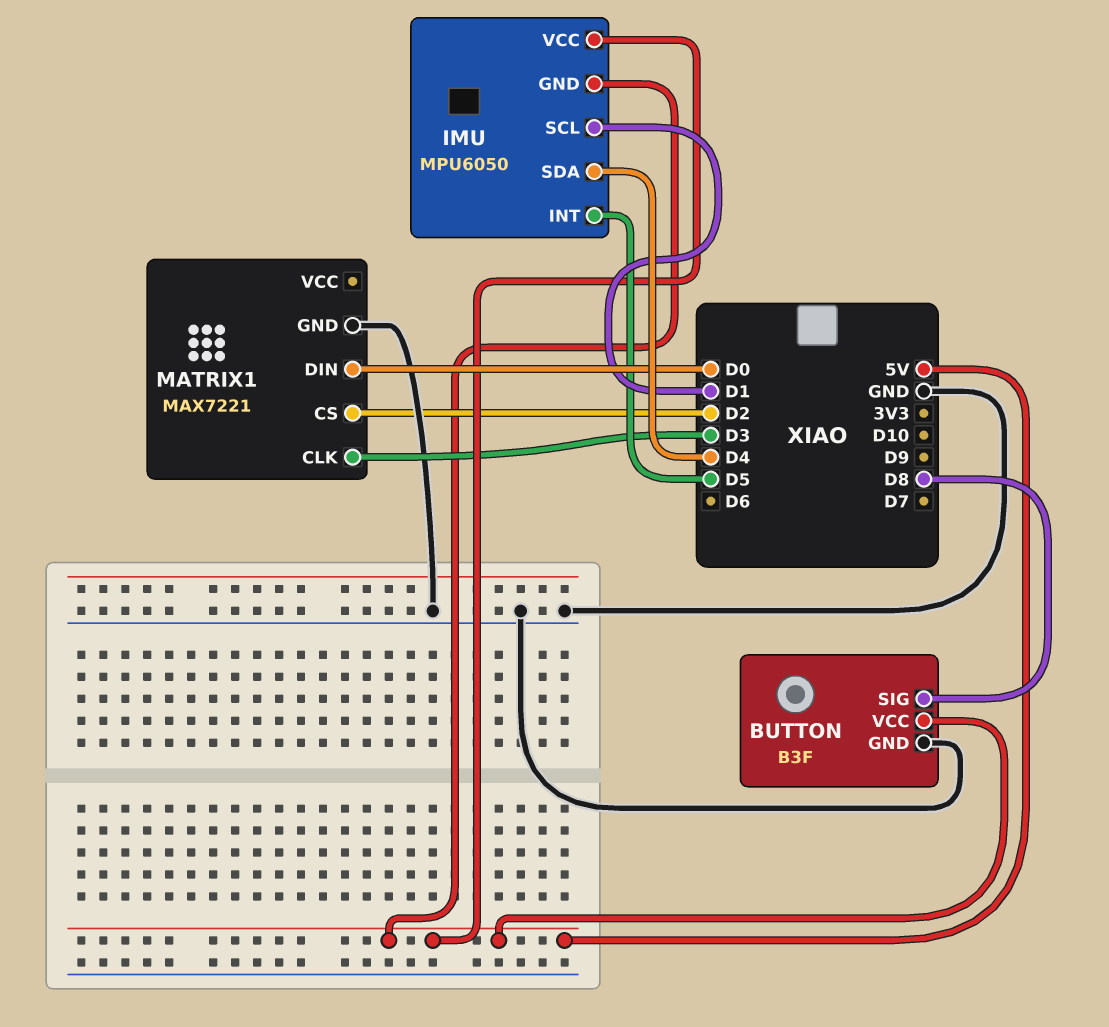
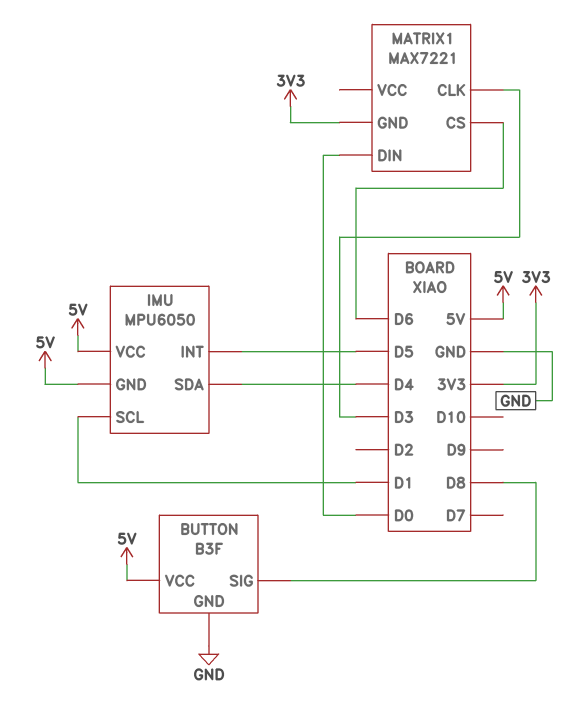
MATRIX1 pin CS: D2 -> D6
MATRIX1 pin GND: GND -> 3V3

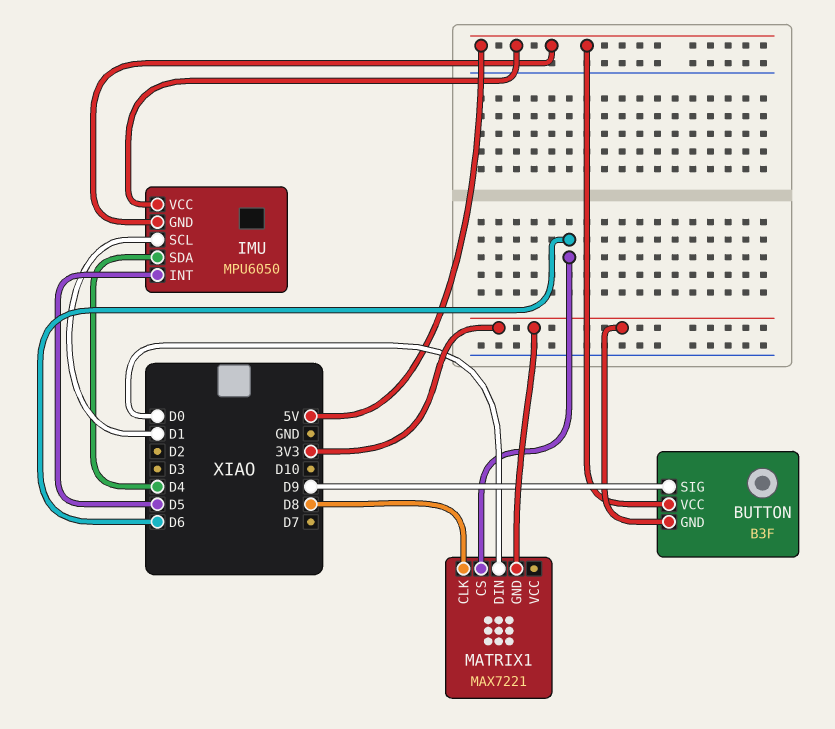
BUTTON pin GND: GND -> 3V3
BUTTON pin SIG: D8 -> D9
MATRIX1 pin CLK: D3 -> D8

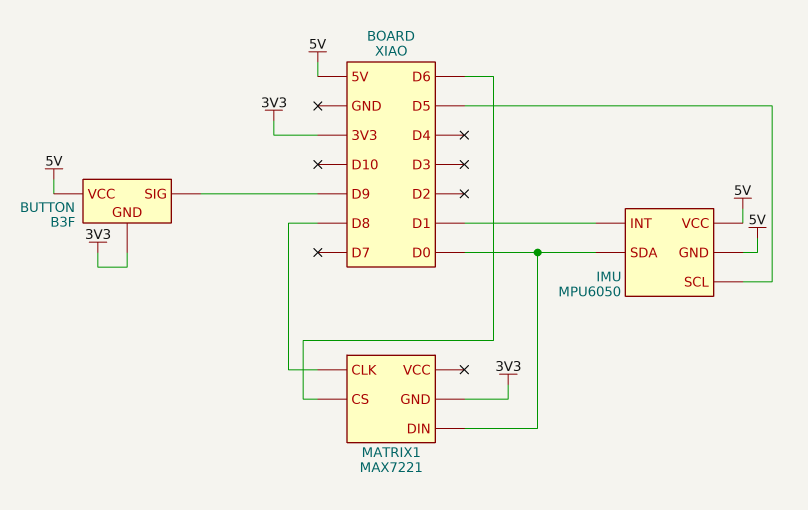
IMU pin INT: D5 -> D1
IMU pin SCL: D1 -> D5
IMU pin SDA: D4 -> D0

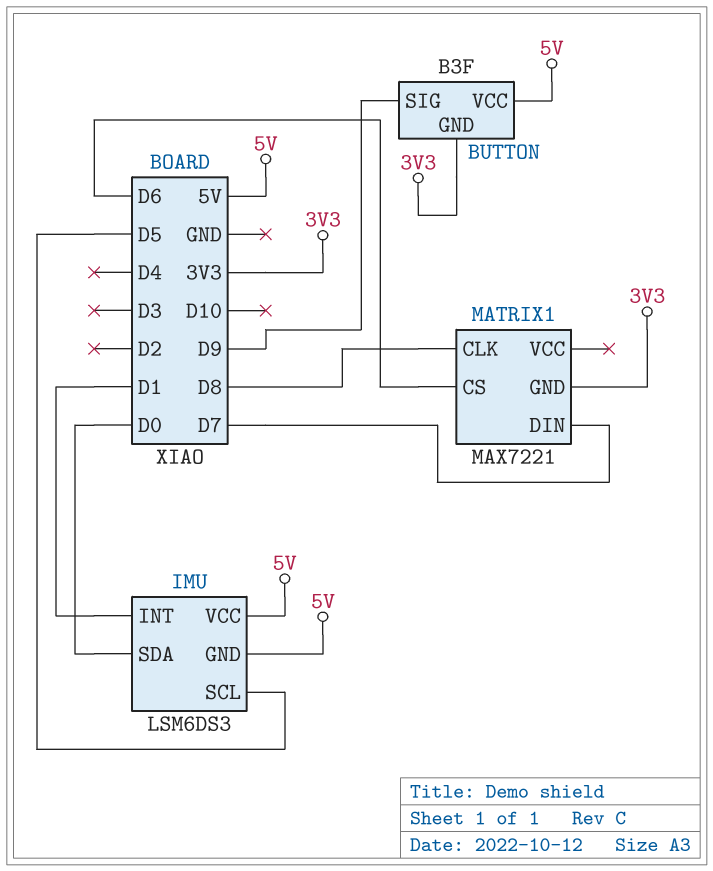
IMU: MPU6050 -> LSM6DS3
MATRIX1 pin DIN: D0 -> D7

